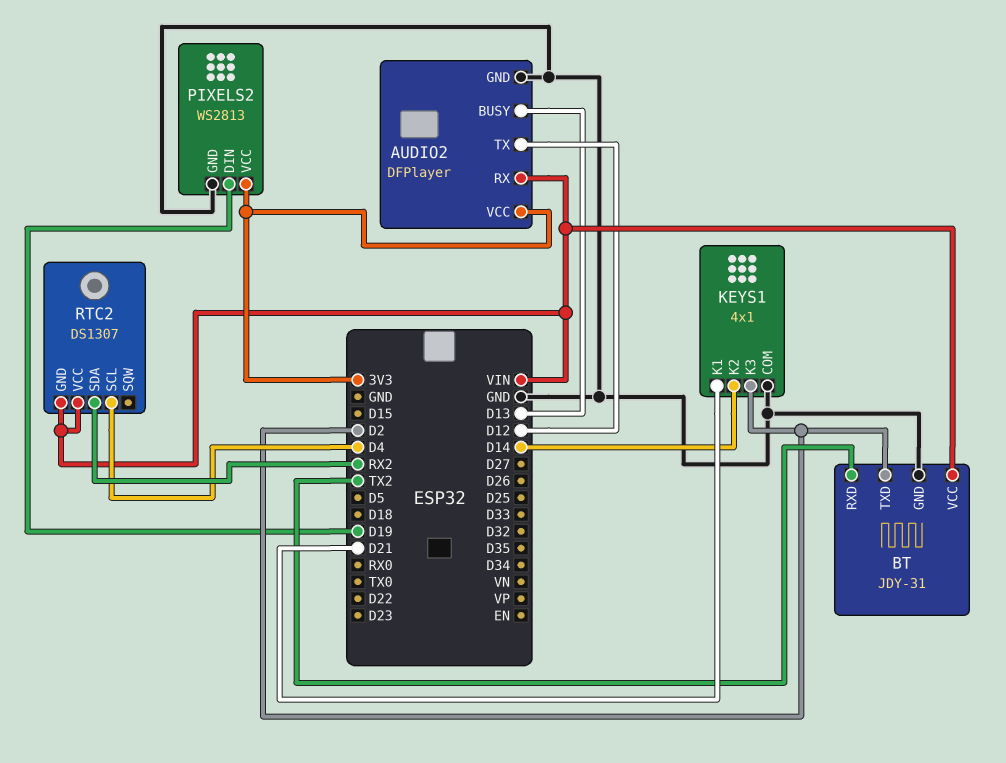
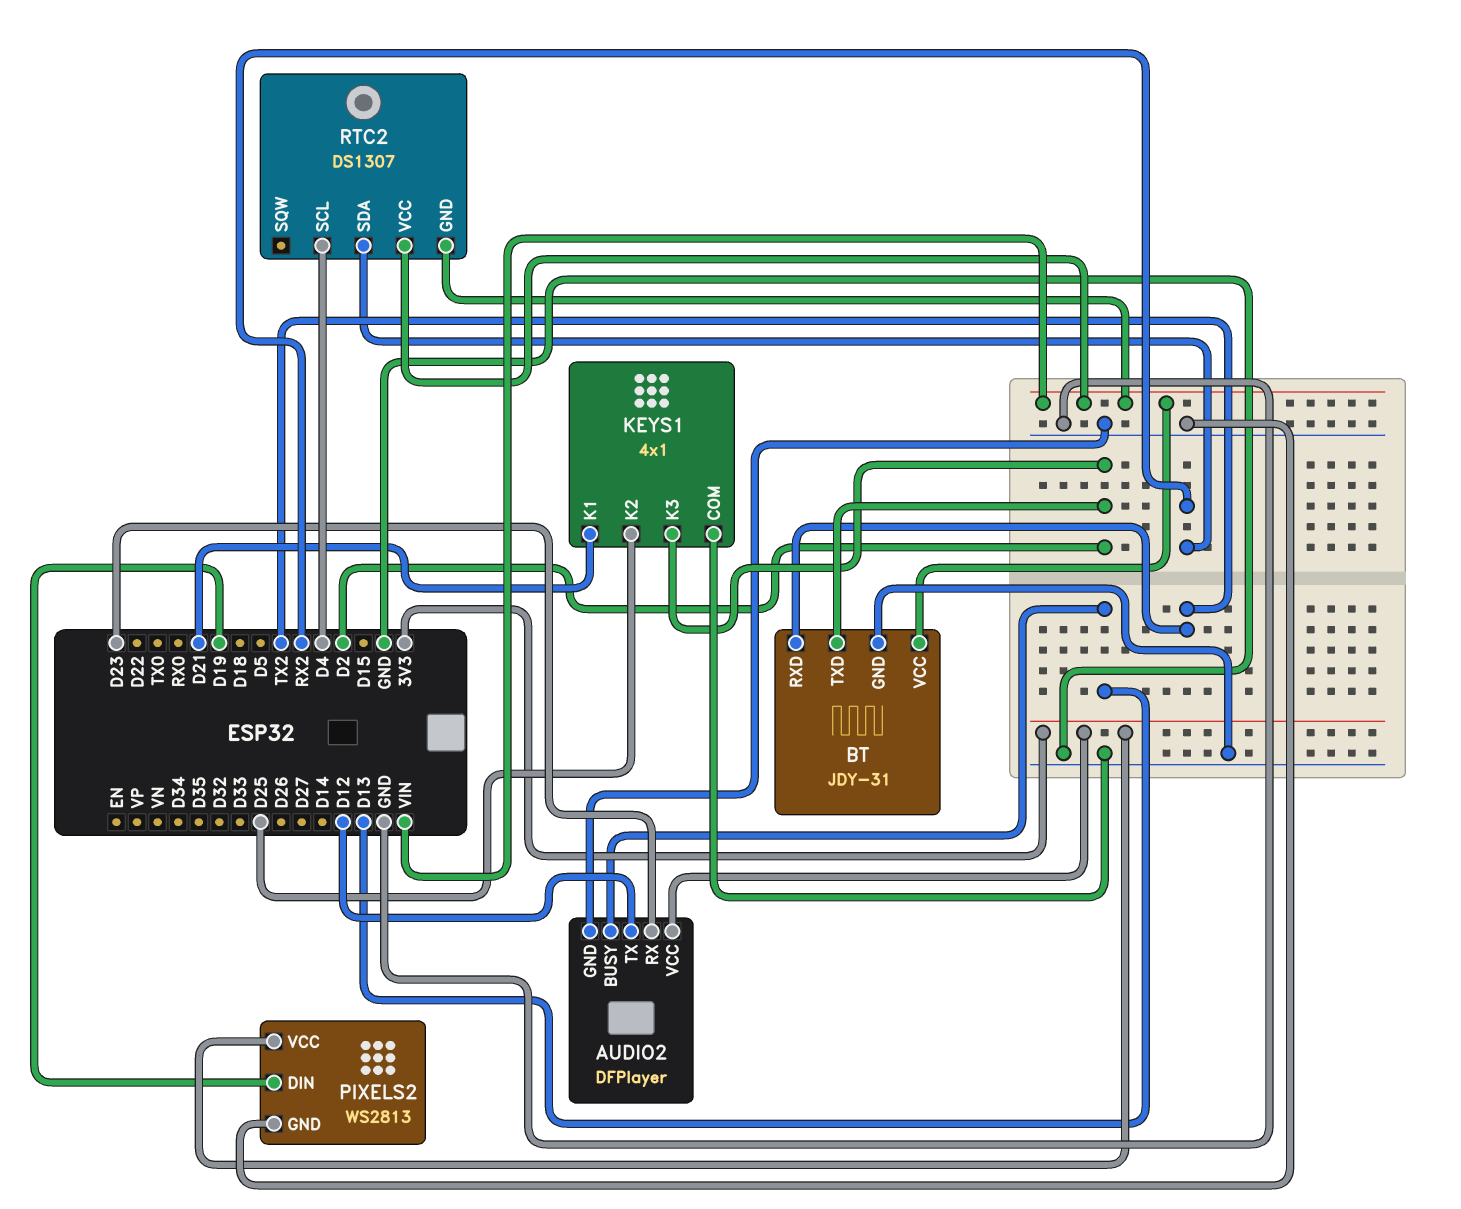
AUDIO2 pin RX: VIN -> D23
KEYS1 pin K2: D14 -> D25

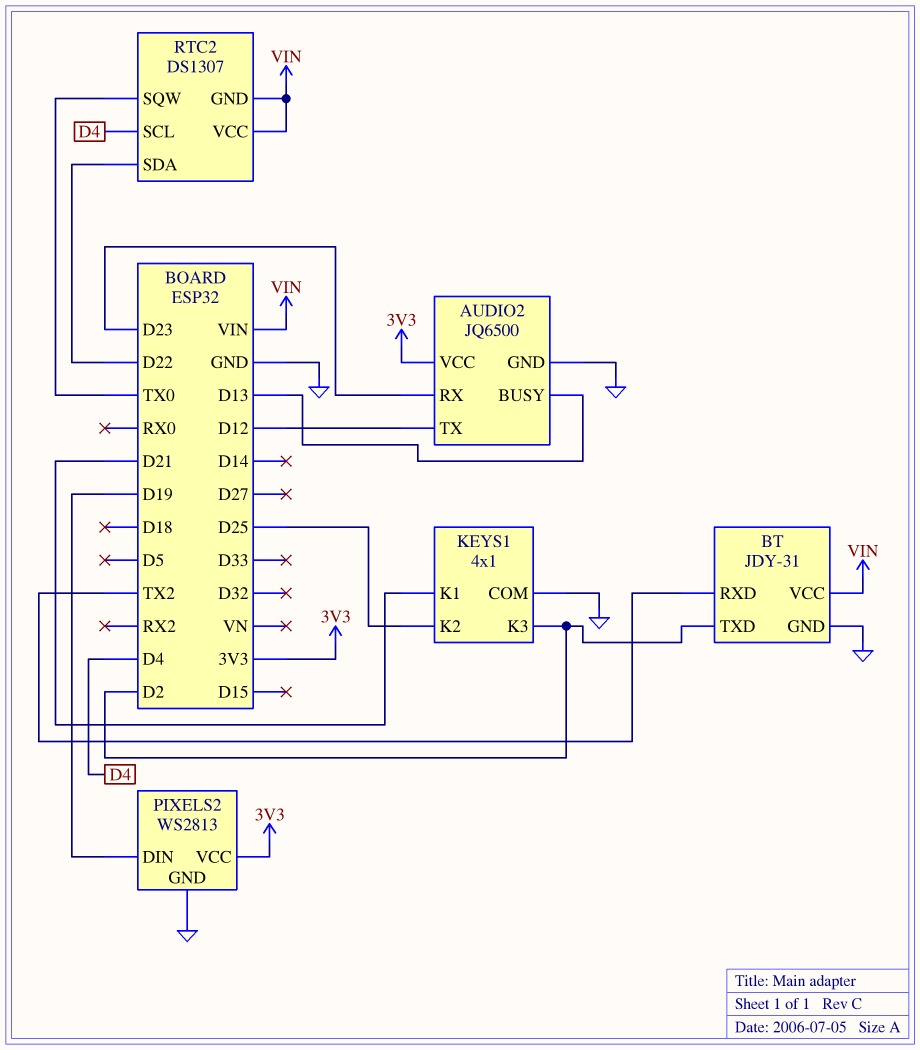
AUDIO2: DFPlayer -> JQ6500
RTC2 pin SDA: RX2 -> D22
RTC2 pin SQW: none -> TX0

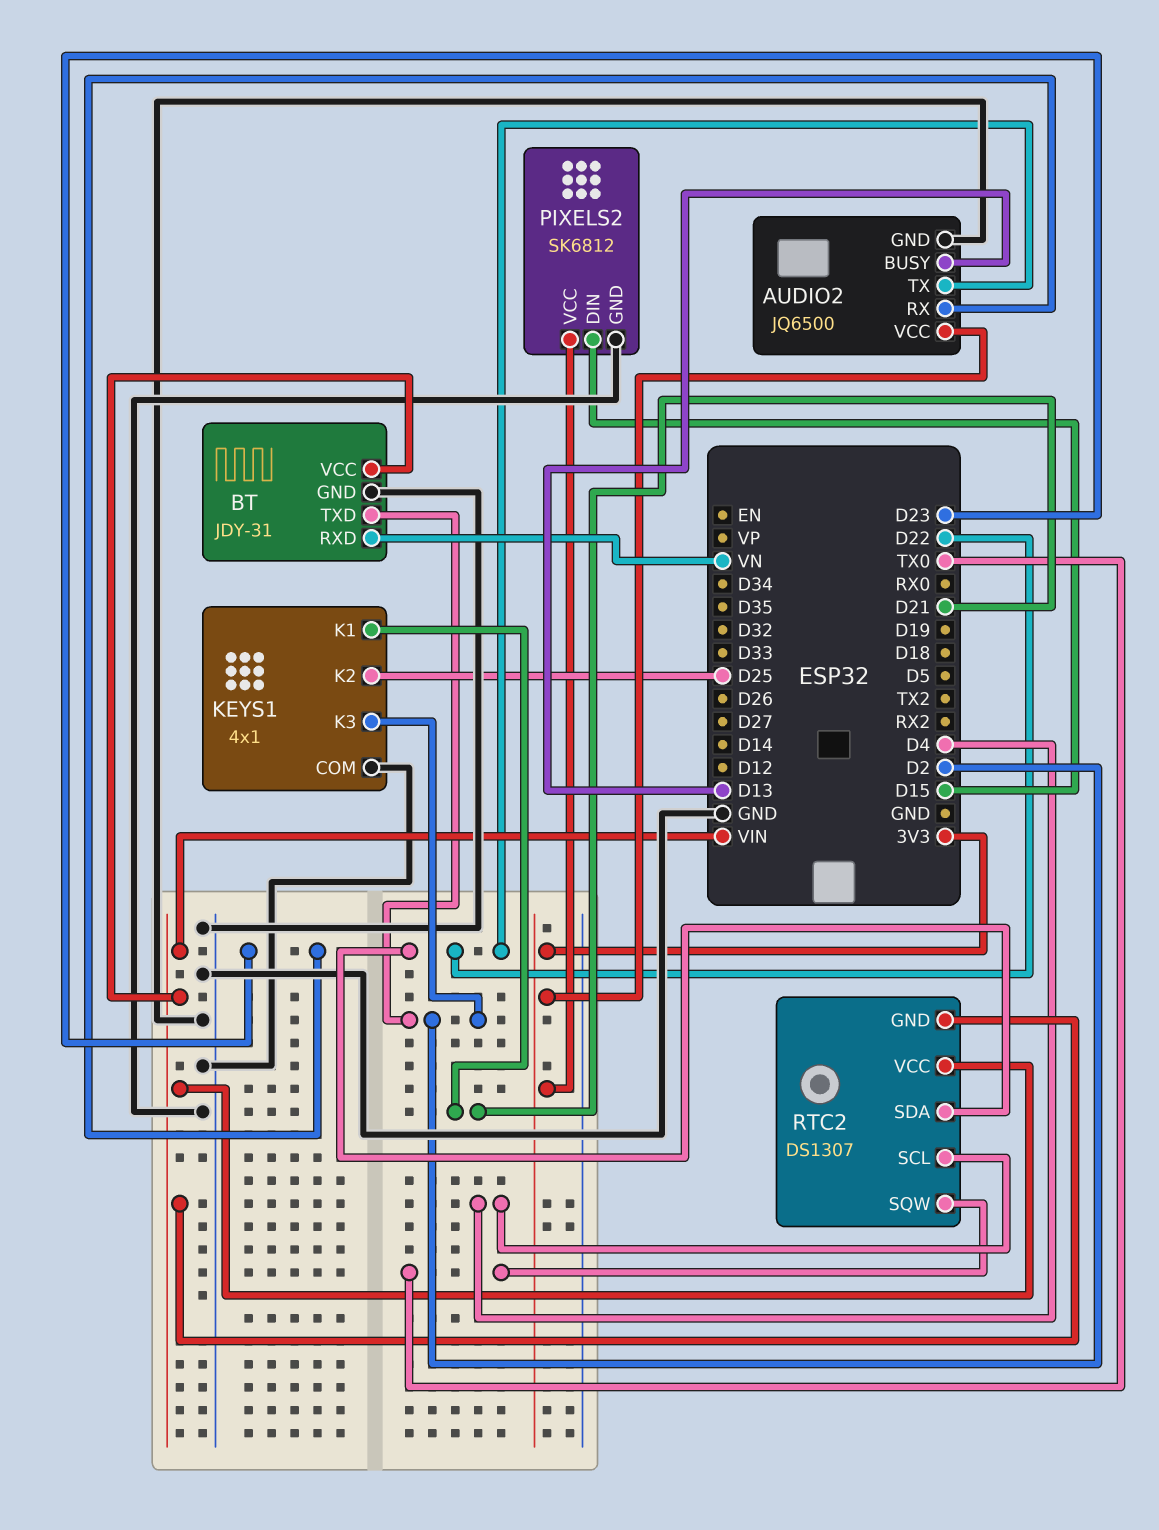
AUDIO2 pin TX: D12 -> D22
BT pin RXD: TX2 -> VN
PIXELS2: WS2813 -> SK6812
PIXELS2 pin DIN: D19 -> D15

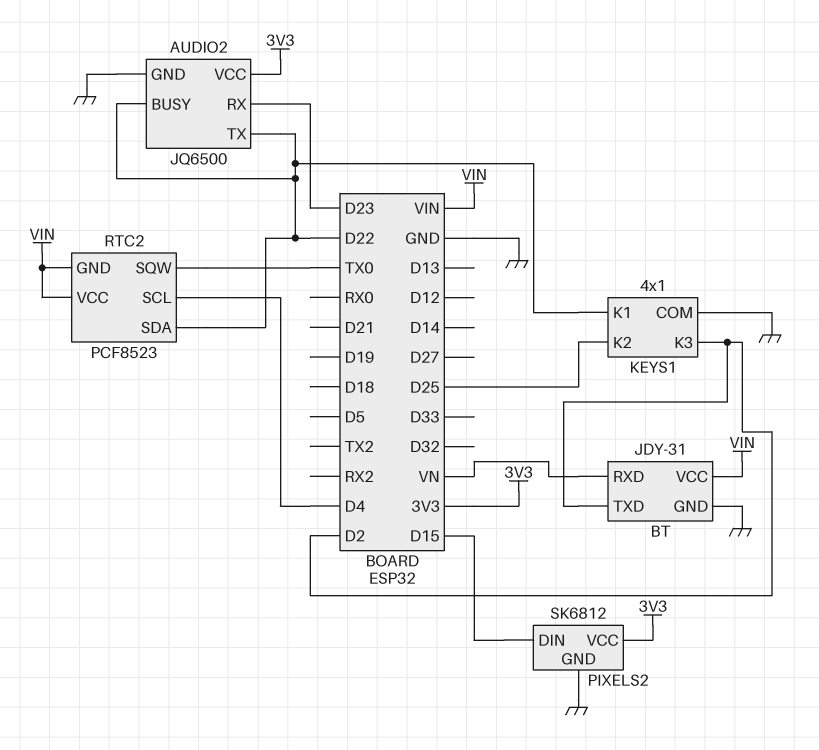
AUDIO2 pin BUSY: D13 -> D22
KEYS1 pin K1: D21 -> D22
RTC2: DS1307 -> PCF8523

